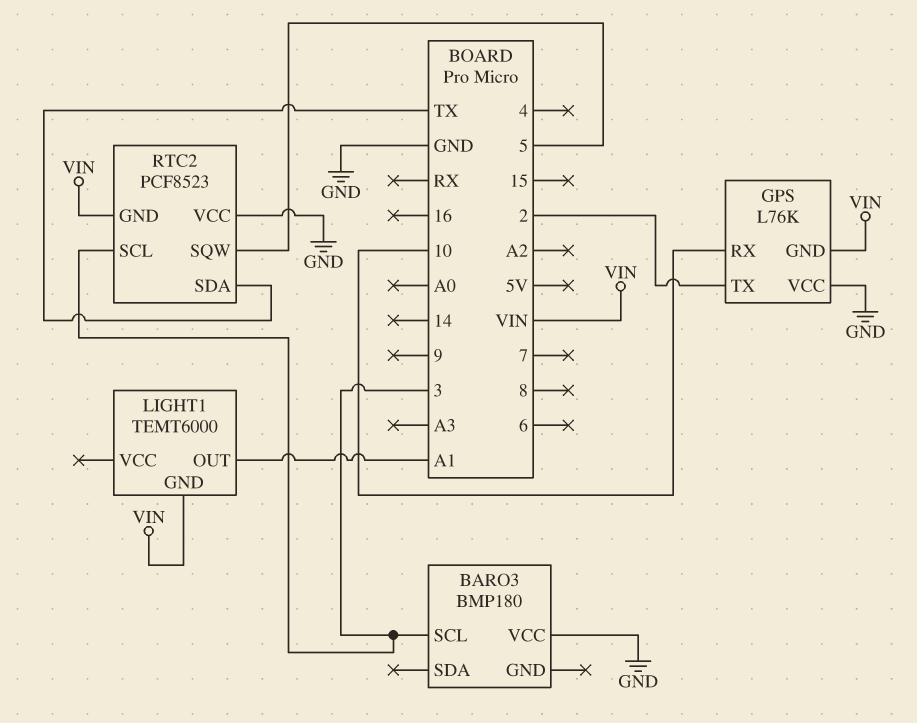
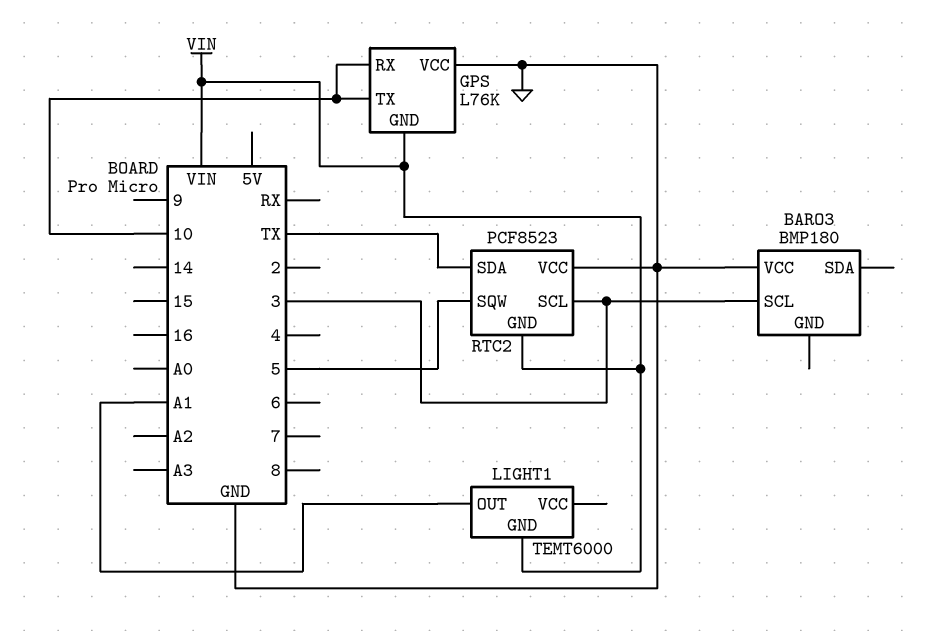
GPS pin TX: 2 -> 10

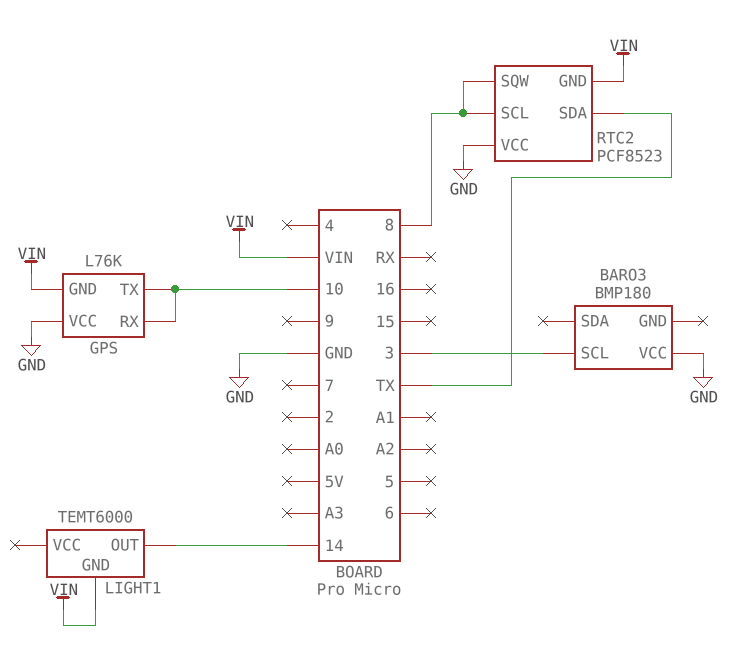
LIGHT1 pin OUT: A1 -> 14
RTC2 pin SCL: 3 -> 8
RTC2 pin SQW: 5 -> 8

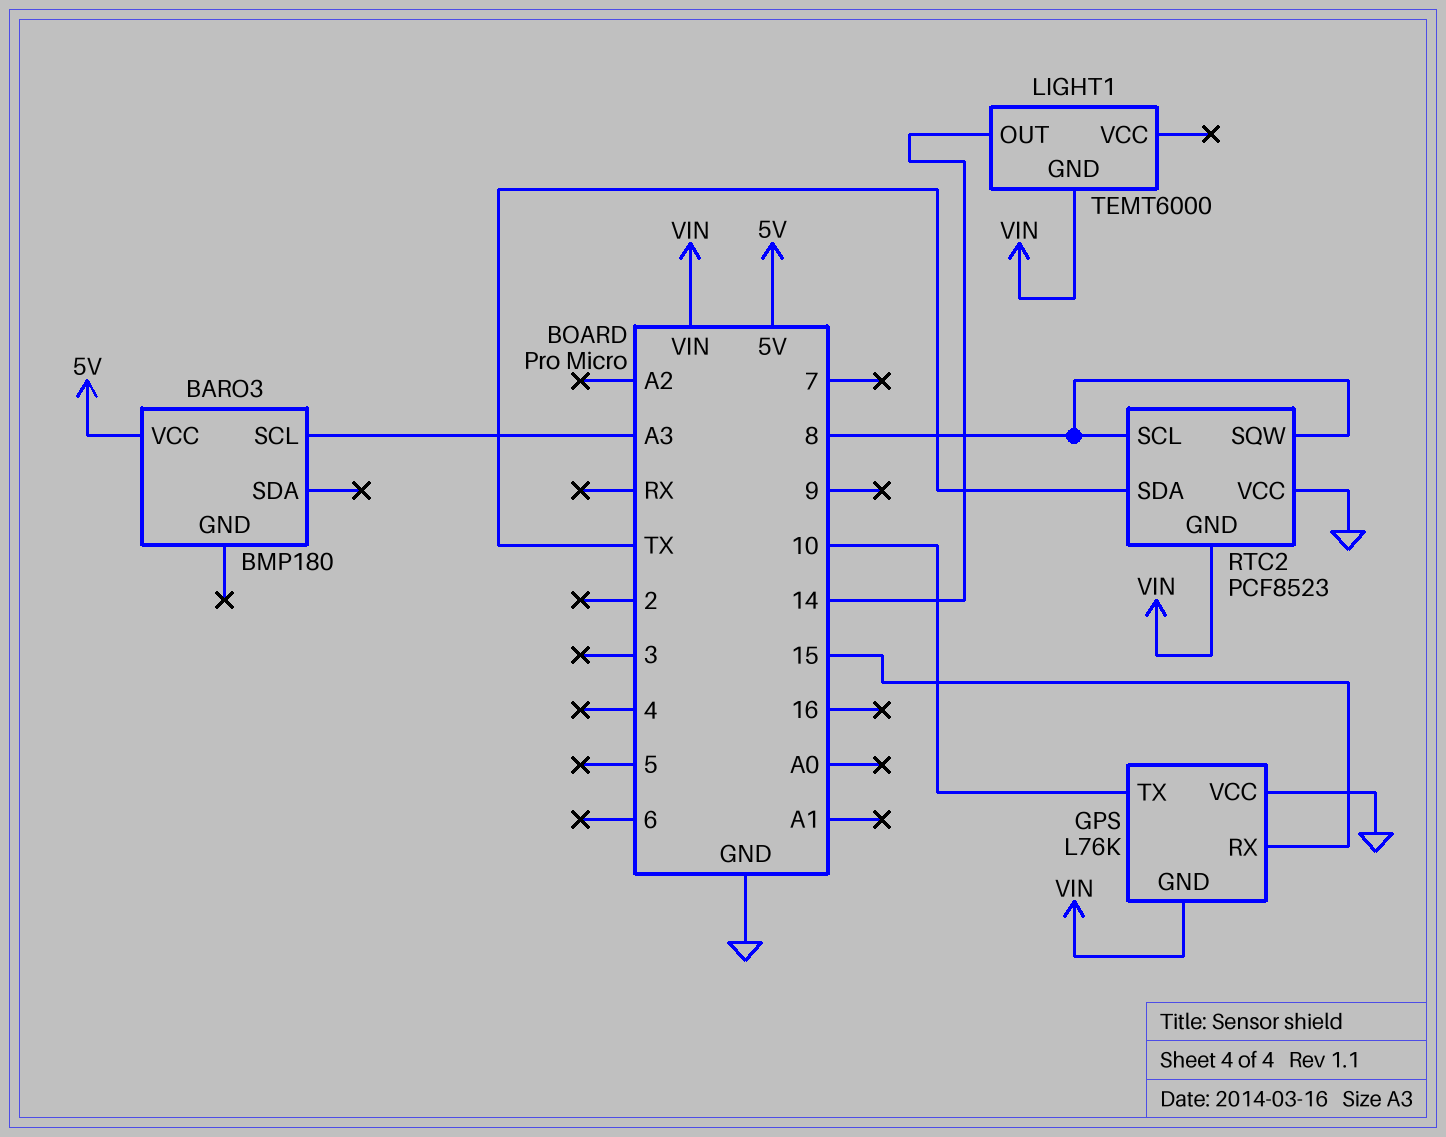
BARO3 pin SCL: 3 -> A3
BARO3 pin VCC: GND -> 5V
GPS pin RX: 10 -> 15

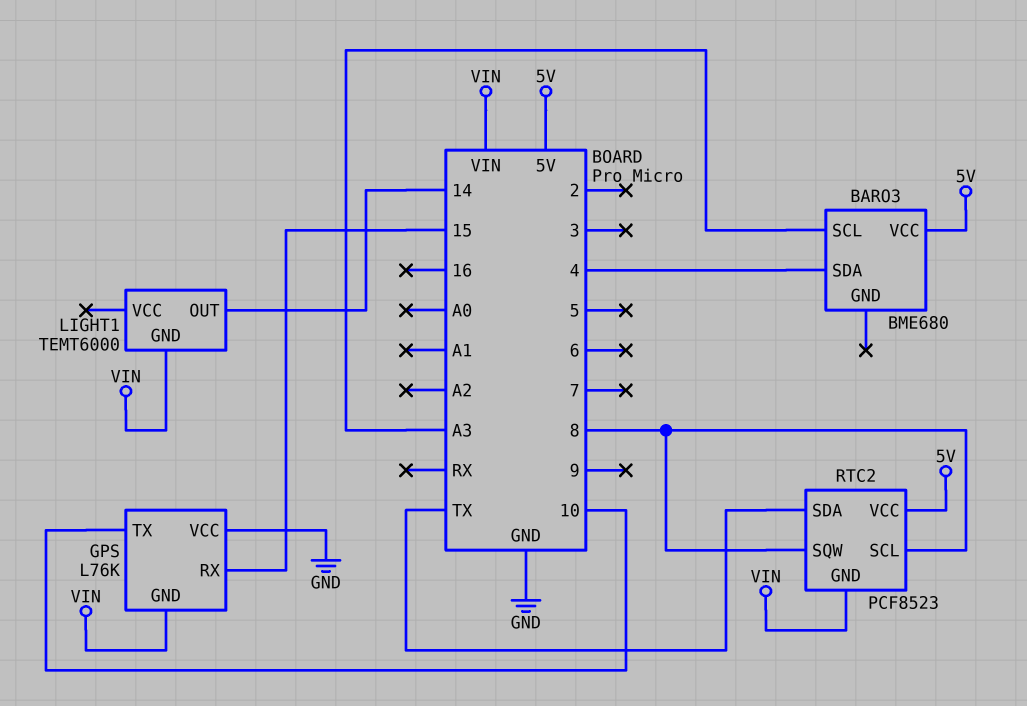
BARO3: BMP180 -> BME680
BARO3 pin SDA: none -> 4
RTC2 pin VCC: GND -> 5V

